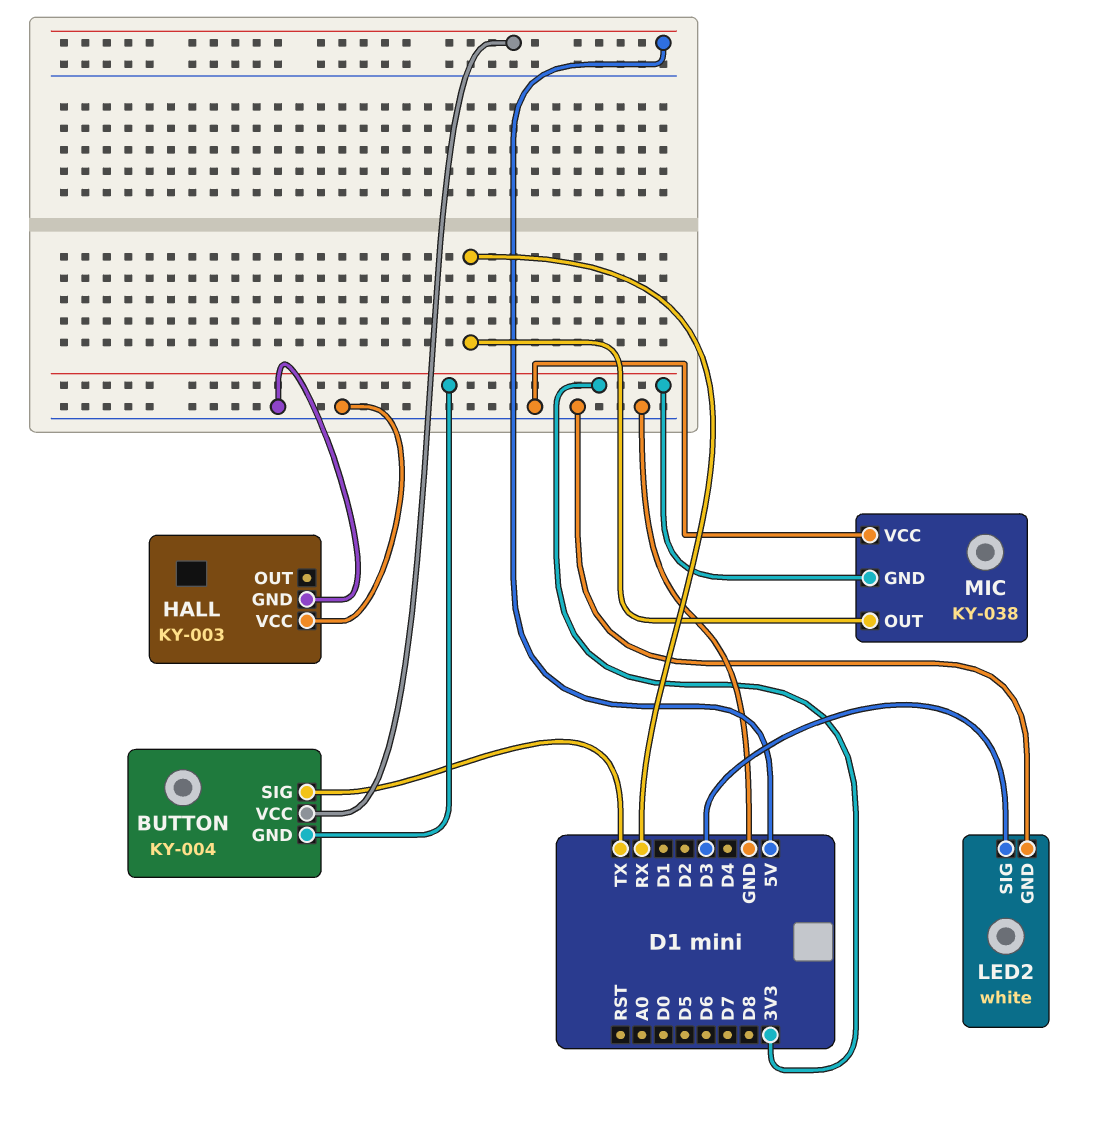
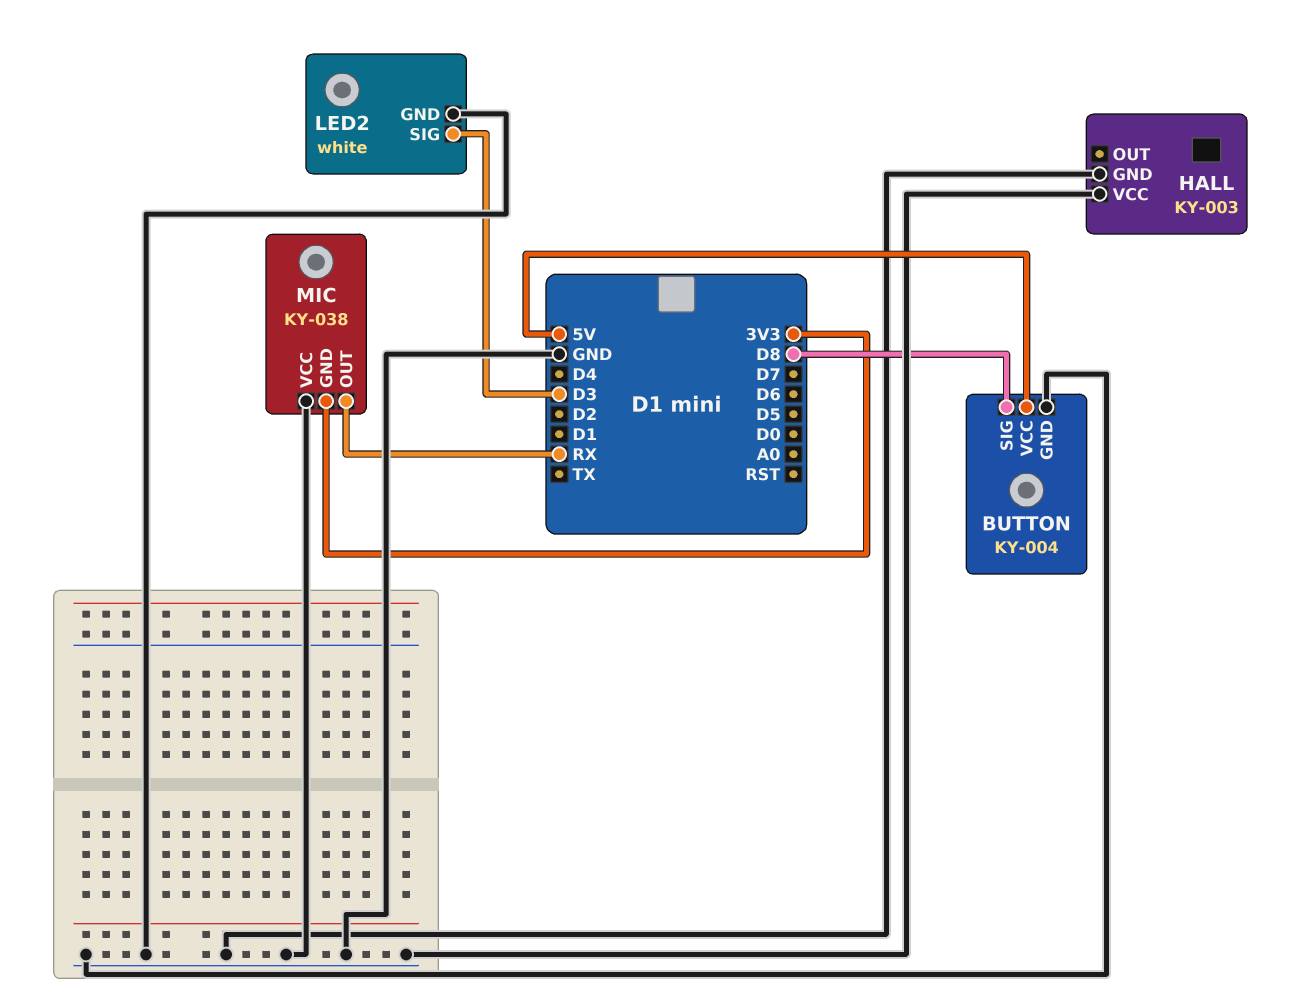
BUTTON pin GND: 3V3 -> GND
BUTTON pin SIG: TX -> D8

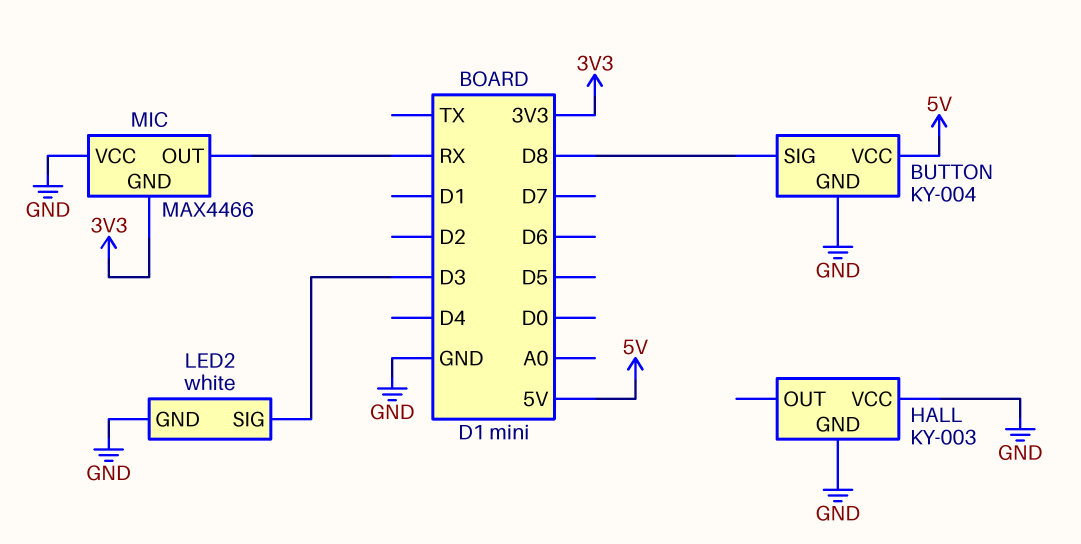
MIC: KY-038 -> MAX4466

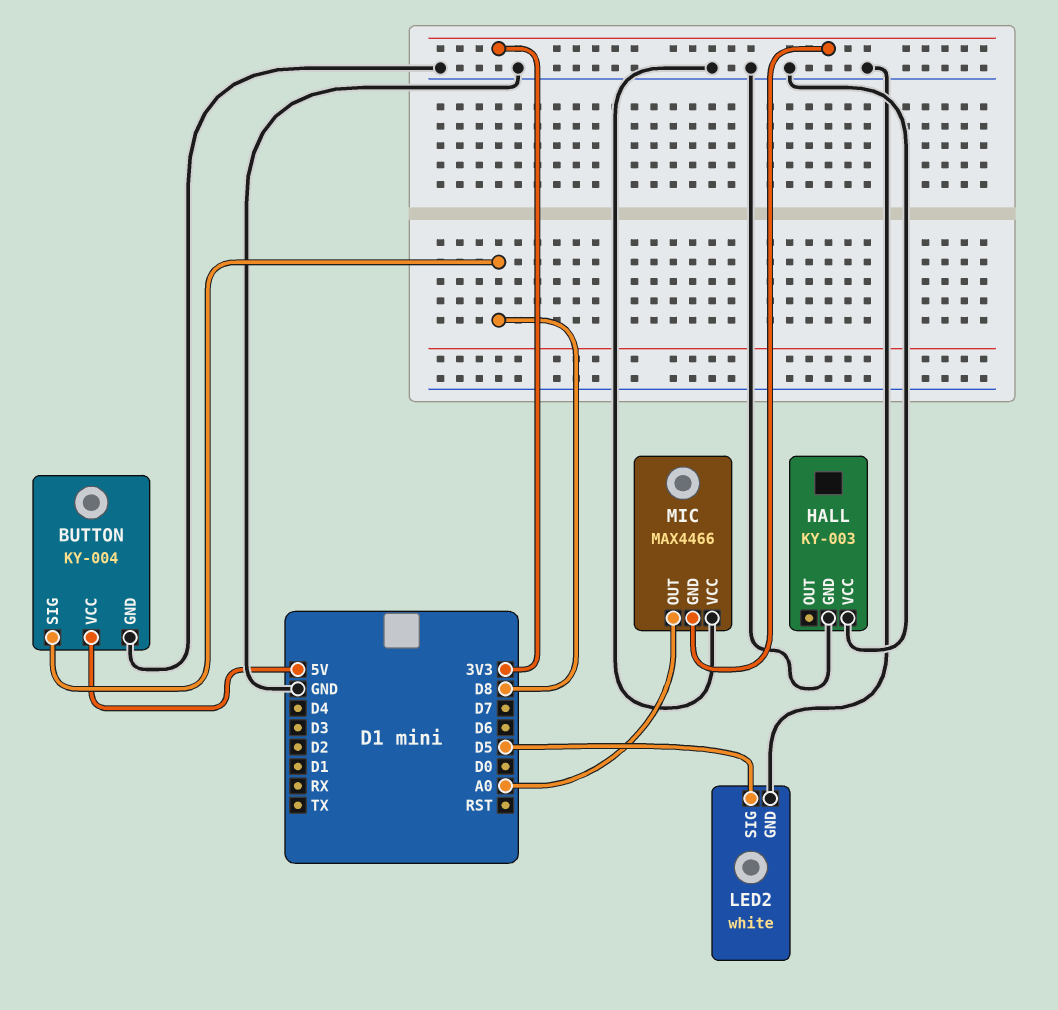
LED2 pin SIG: D3 -> D5
MIC pin OUT: RX -> A0

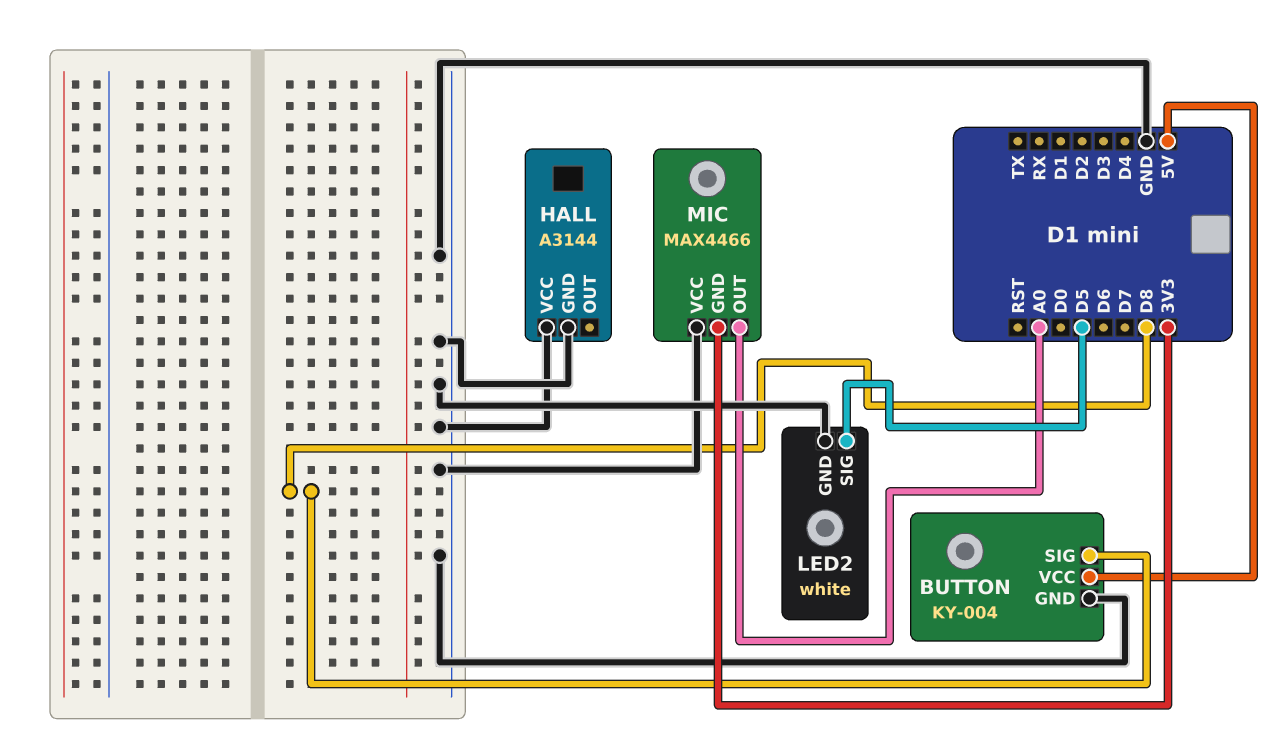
HALL: KY-003 -> A3144

